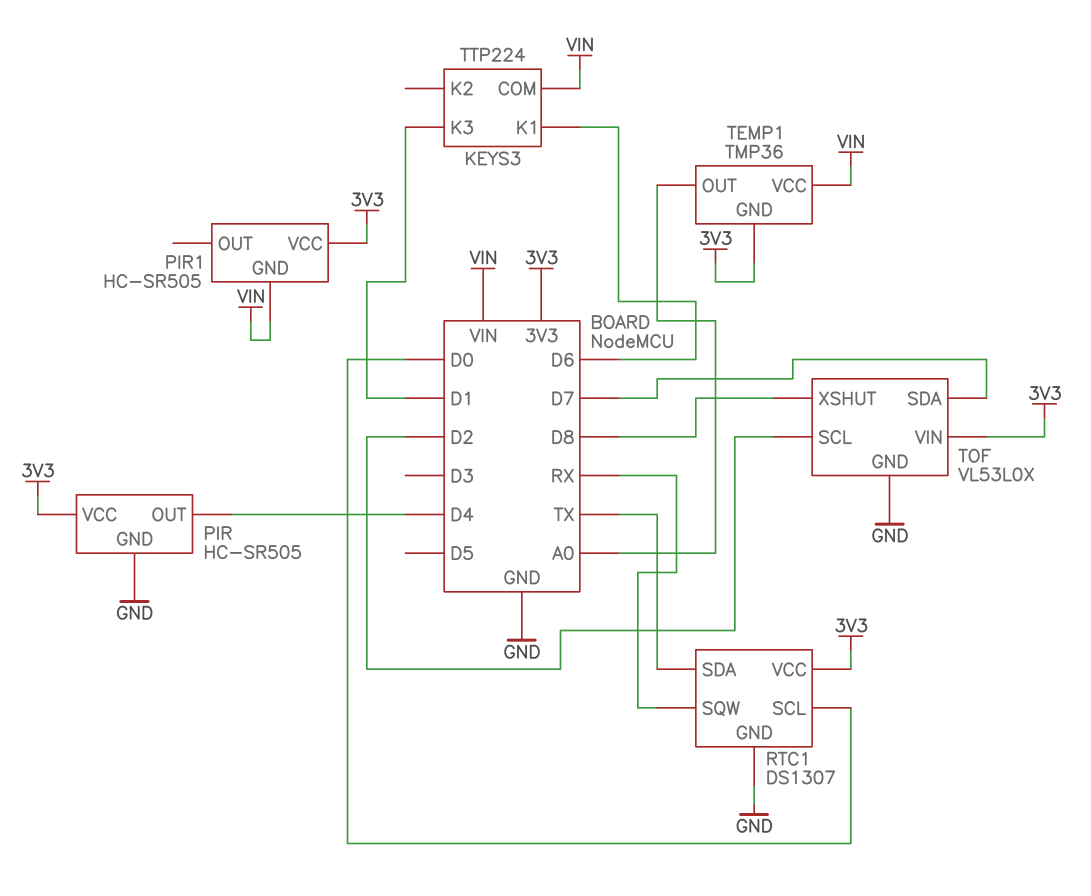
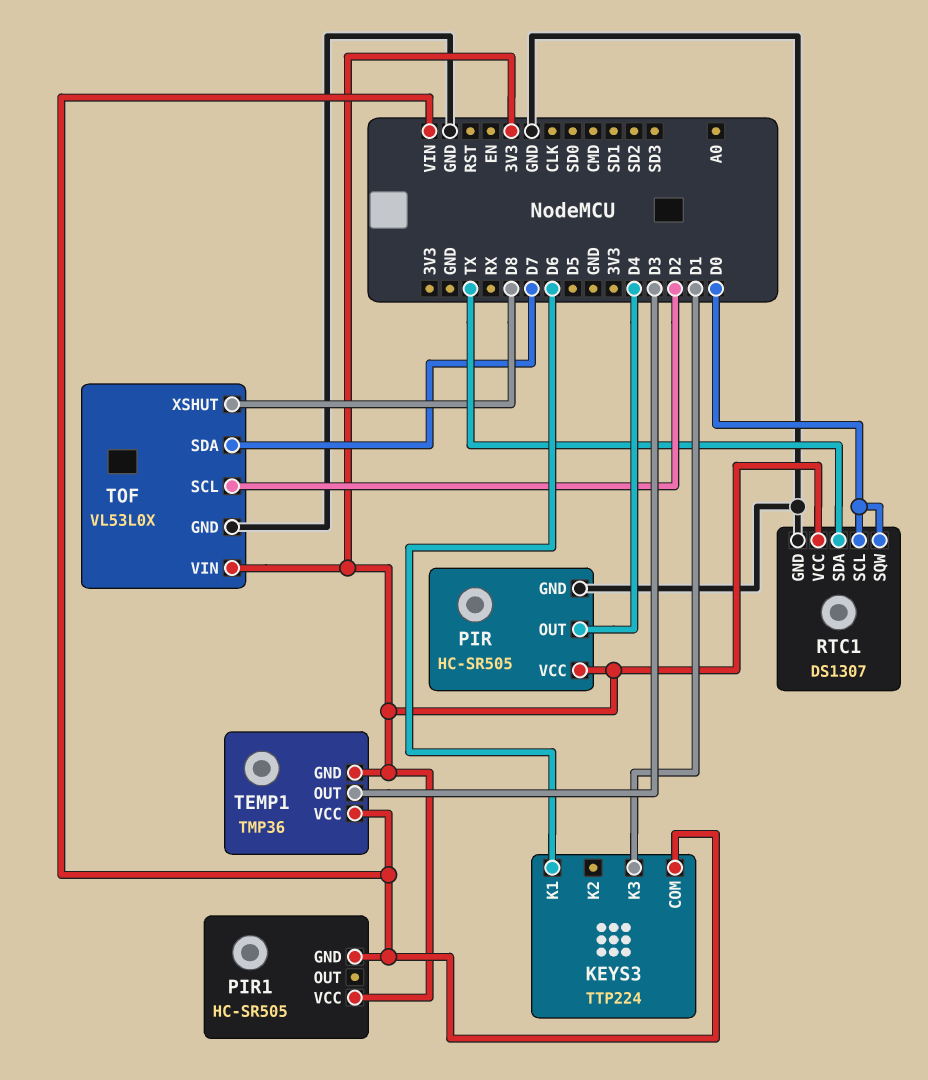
RTC1 pin SQW: RX -> D0
TEMP1 pin OUT: A0 -> D3

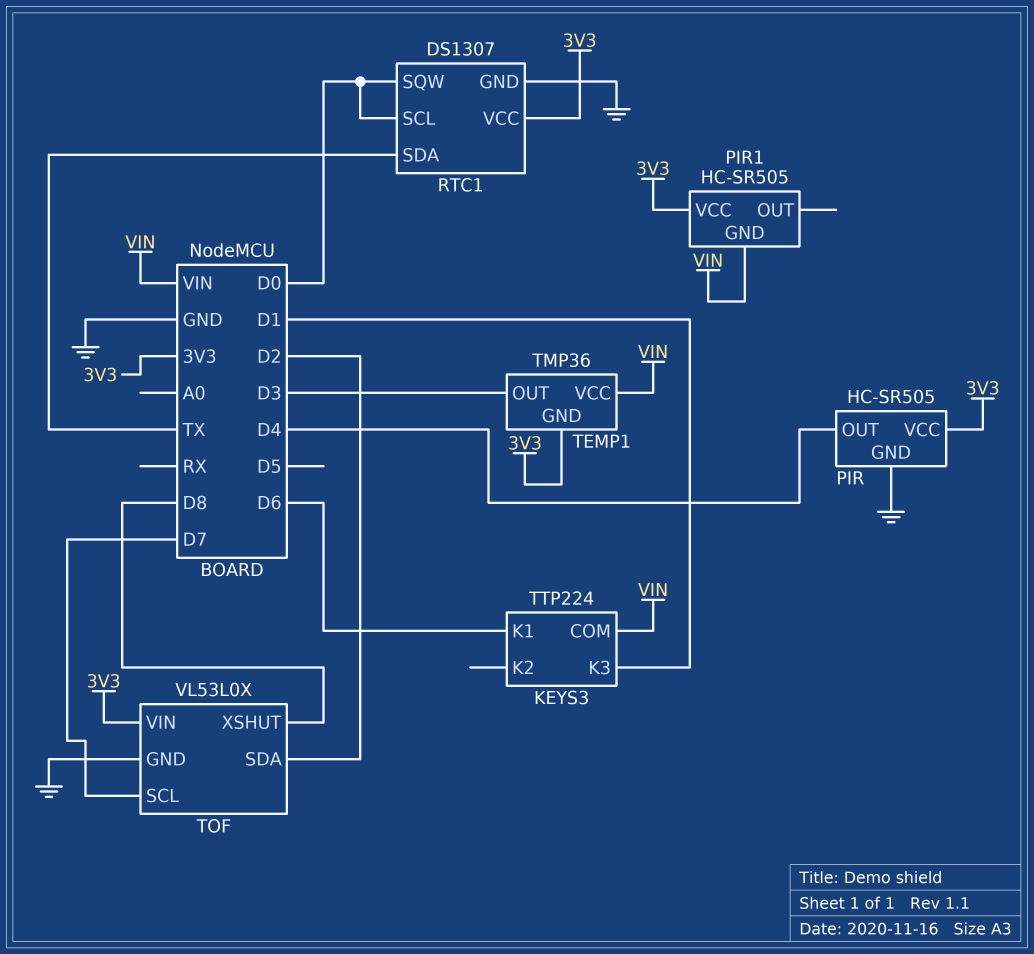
TOF pin SCL: D2 -> D7
TOF pin SDA: D7 -> D2

